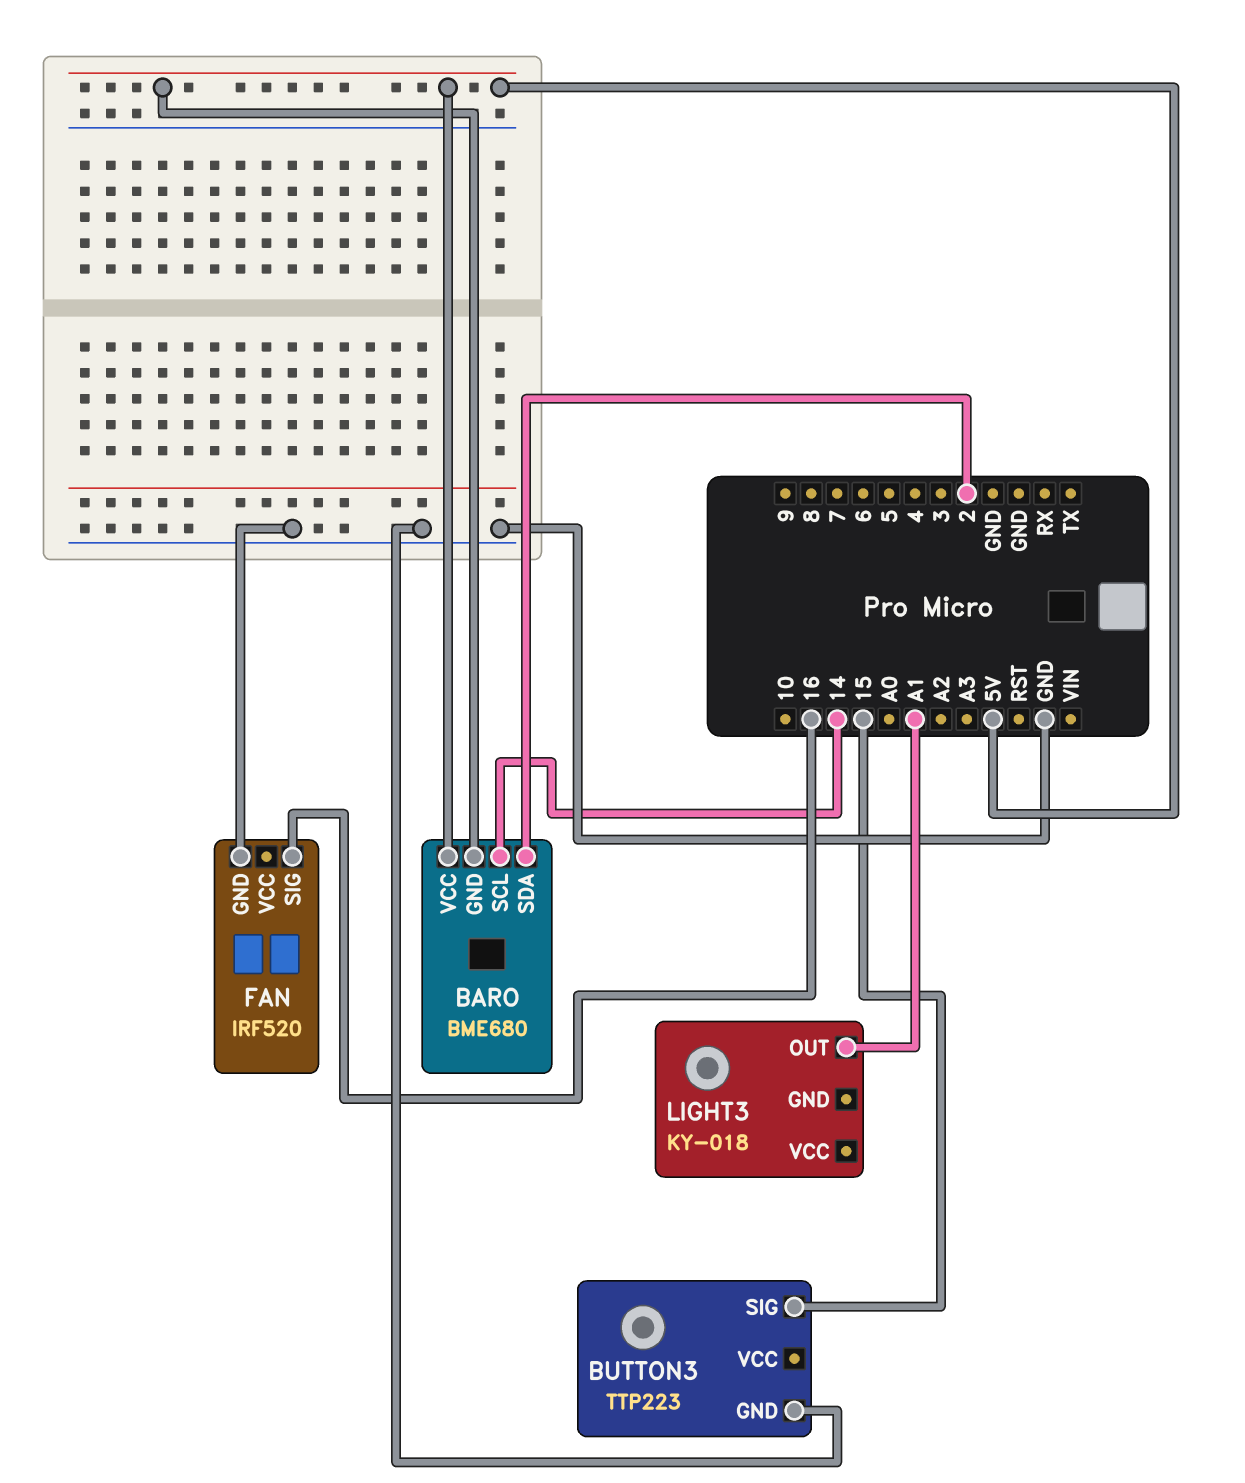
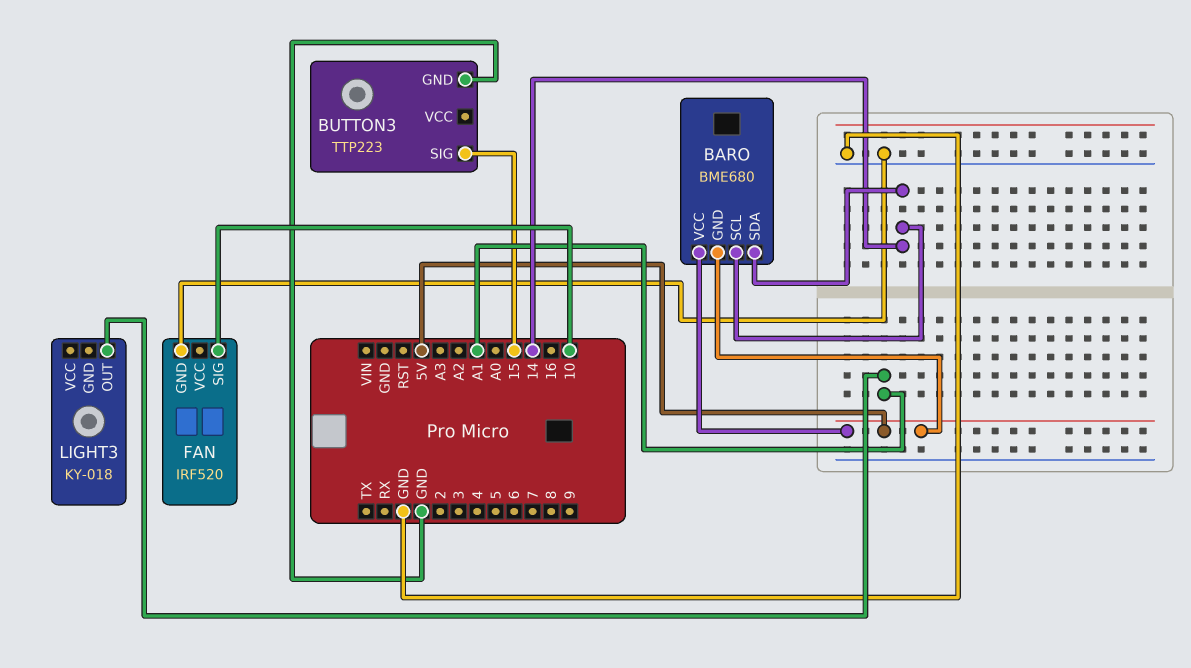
BARO pin SDA: 2 -> 14
FAN pin SIG: 16 -> 10

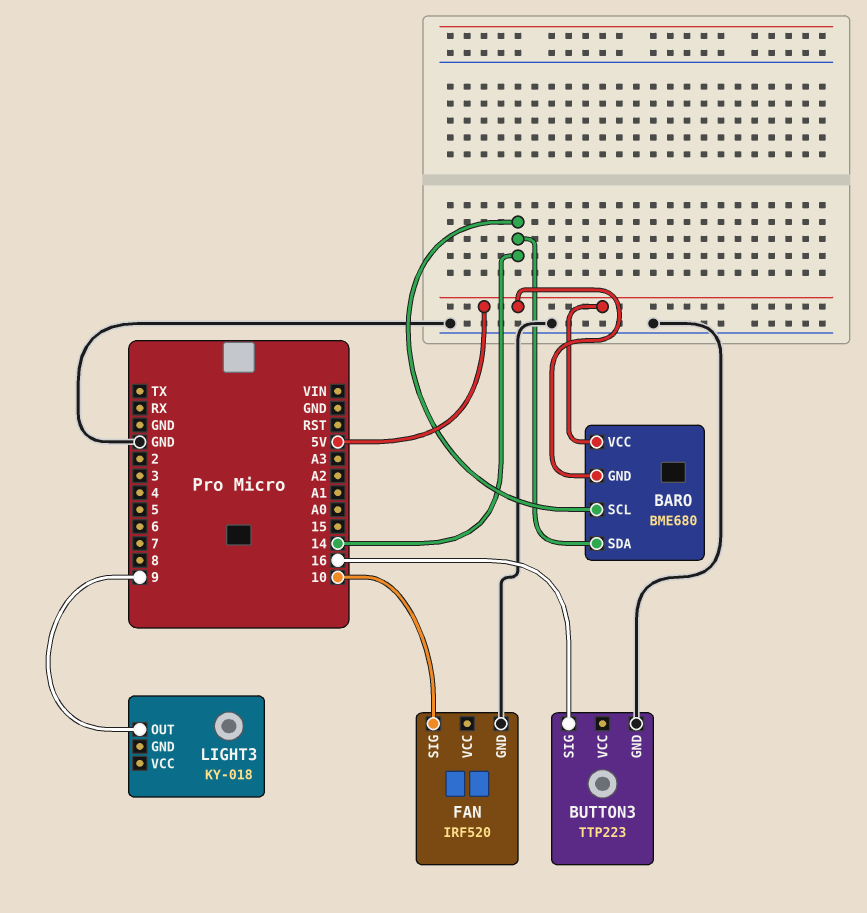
BUTTON3 pin SIG: 15 -> 16
LIGHT3 pin OUT: A1 -> 9

